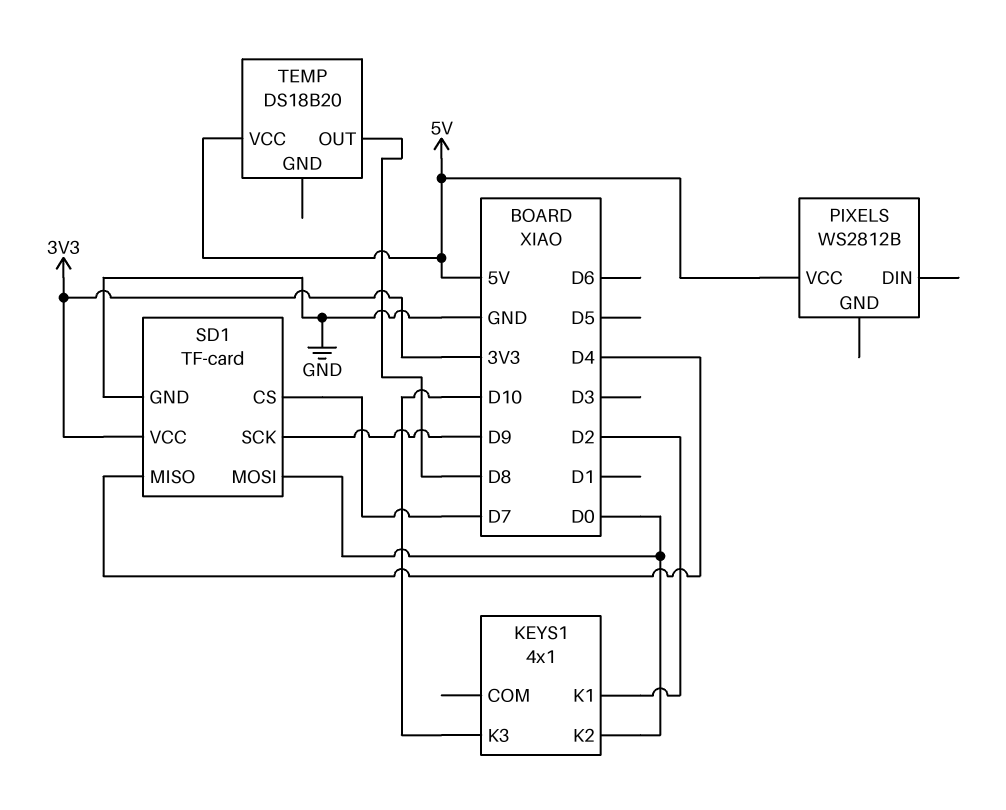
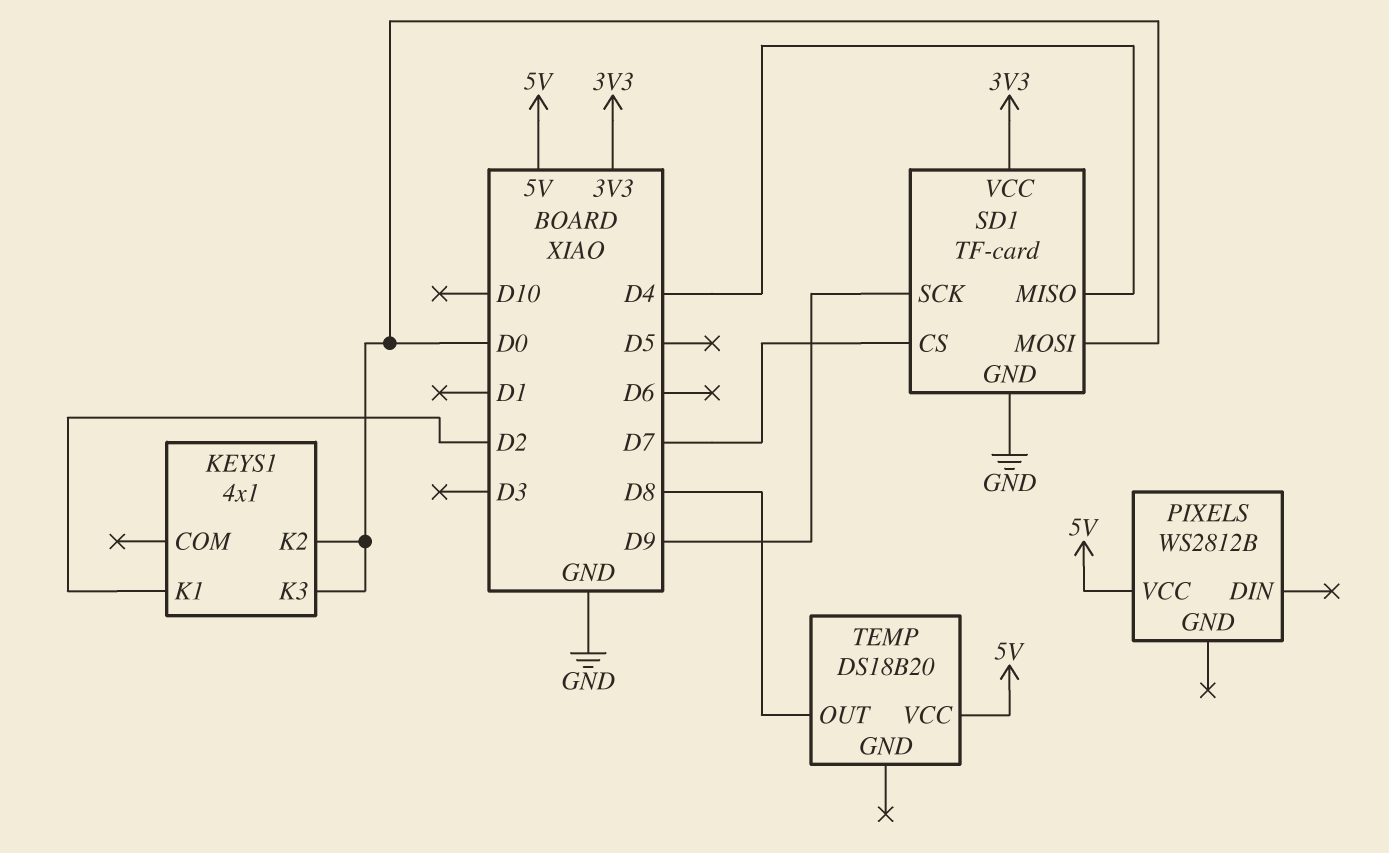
KEYS1 pin K3: D10 -> D0

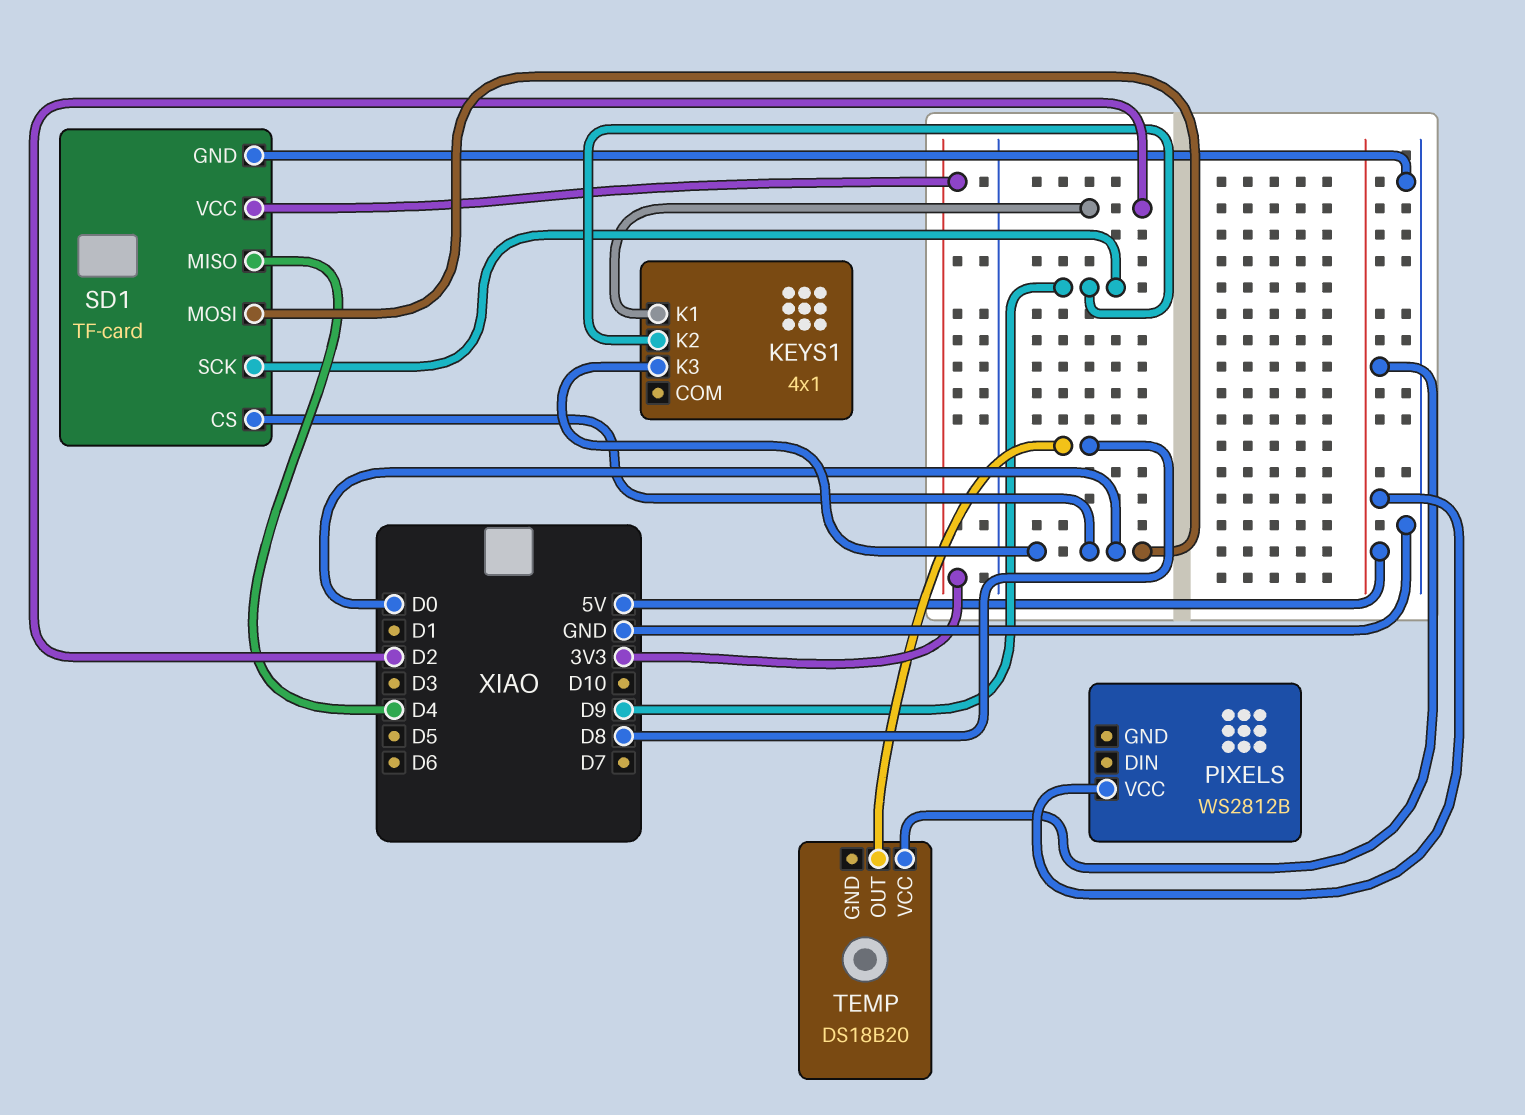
KEYS1 pin K2: D0 -> D9
SD1 pin CS: D7 -> D0

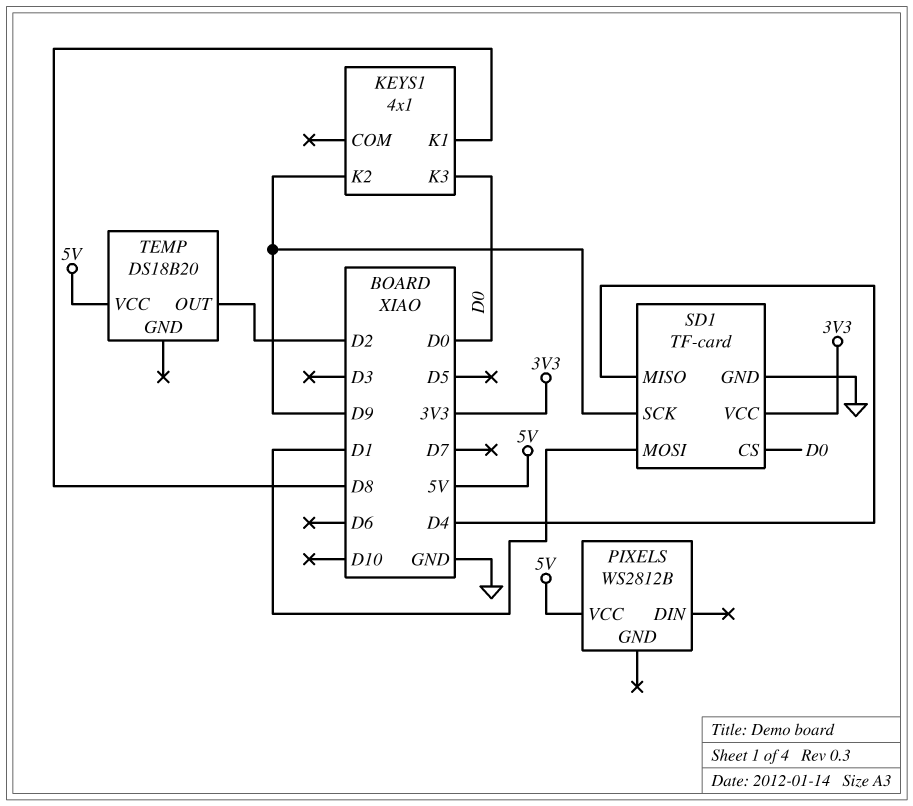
KEYS1 pin K1: D2 -> D8
SD1 pin MOSI: D0 -> D1
TEMP pin OUT: D8 -> D2

